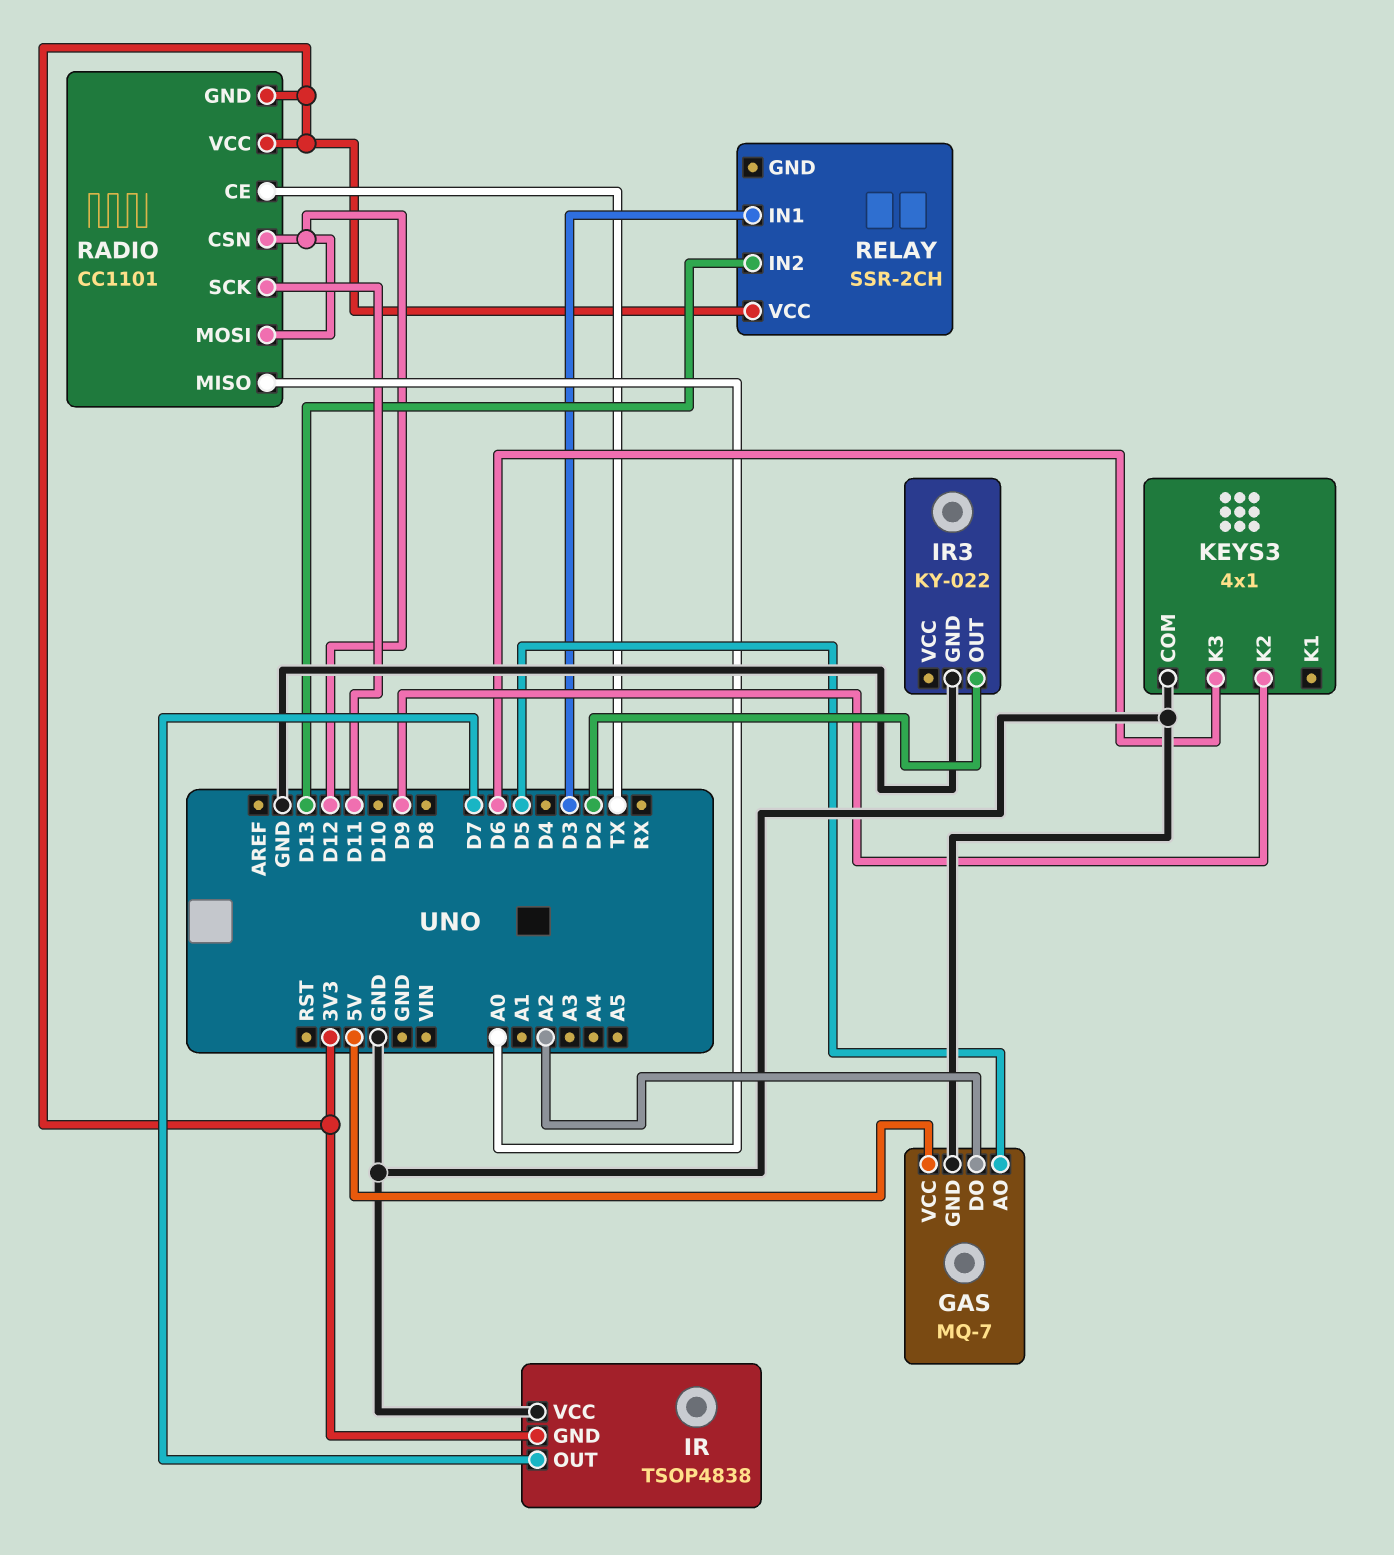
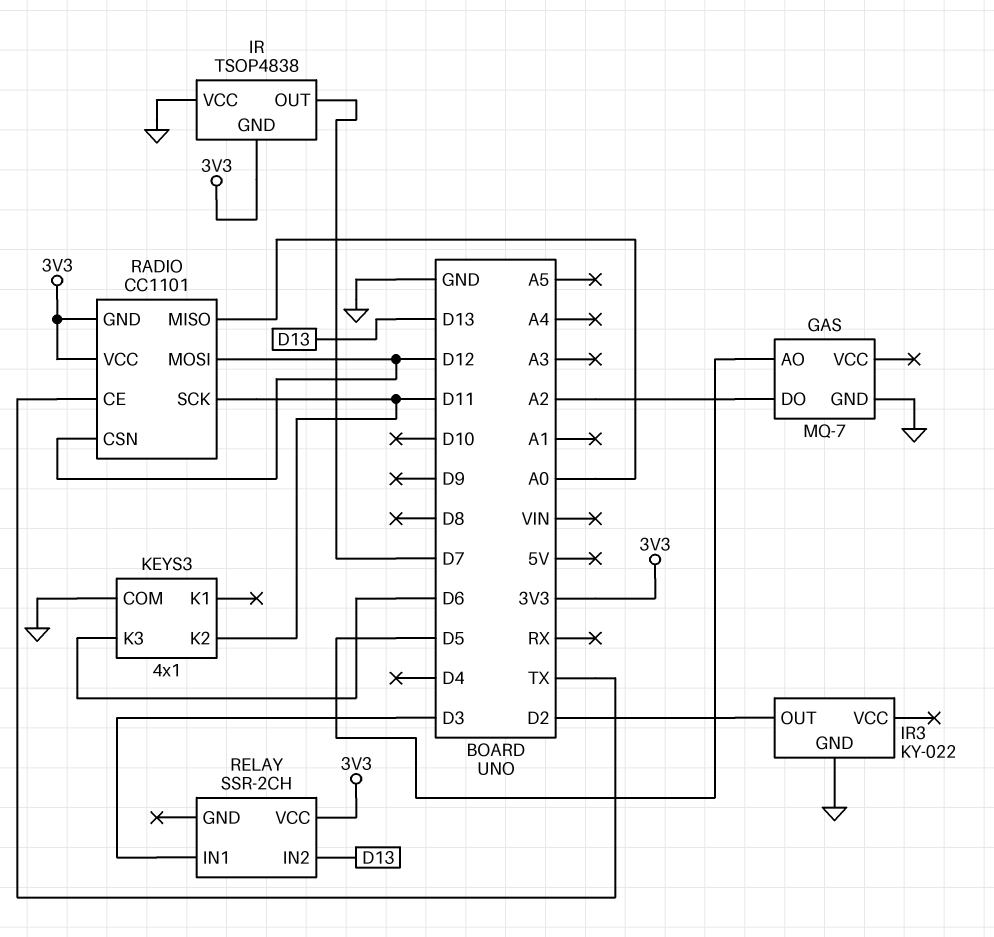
GAS pin VCC: 5V -> none
KEYS3 pin K2: D9 -> D11

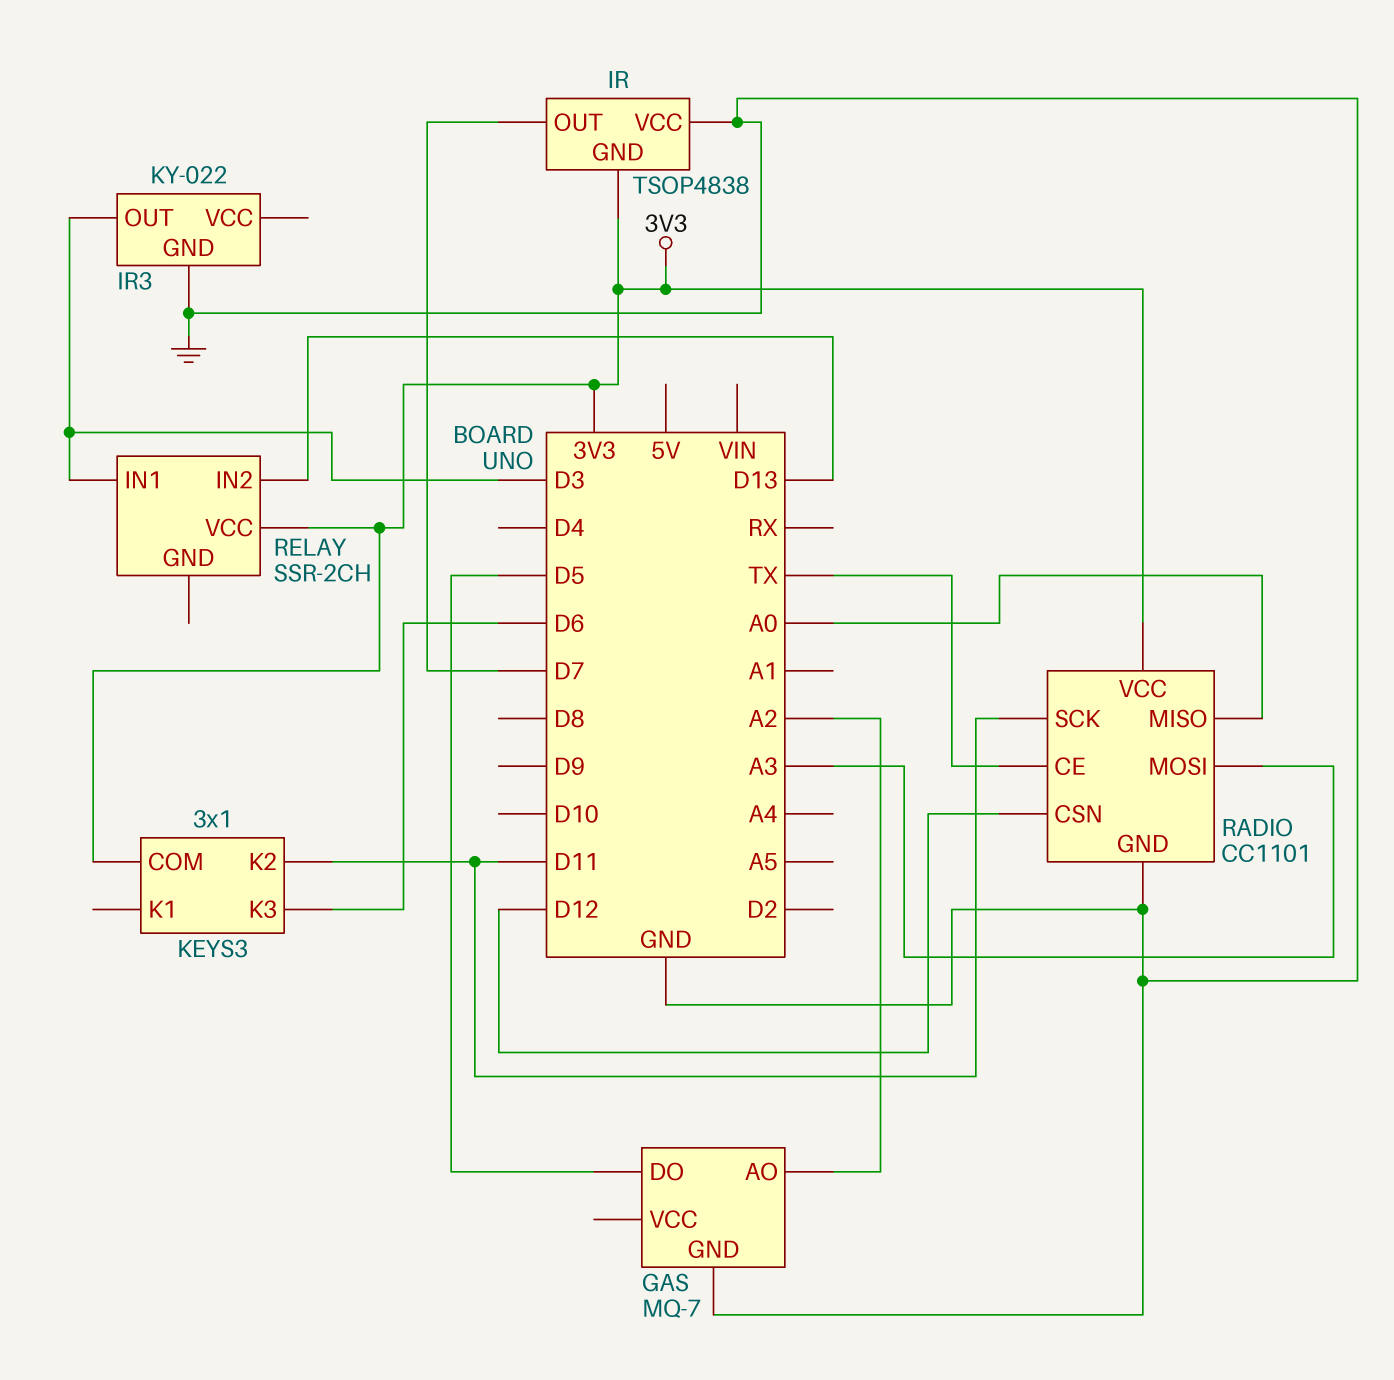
GAS pin AO: D5 -> A2
GAS pin DO: A2 -> D5
IR3 pin OUT: D2 -> D3
KEYS3: 4x1 -> 3x1
KEYS3 pin COM: GND -> 3V3
RADIO pin GND: 3V3 -> GND
RADIO pin MOSI: D12 -> A3

